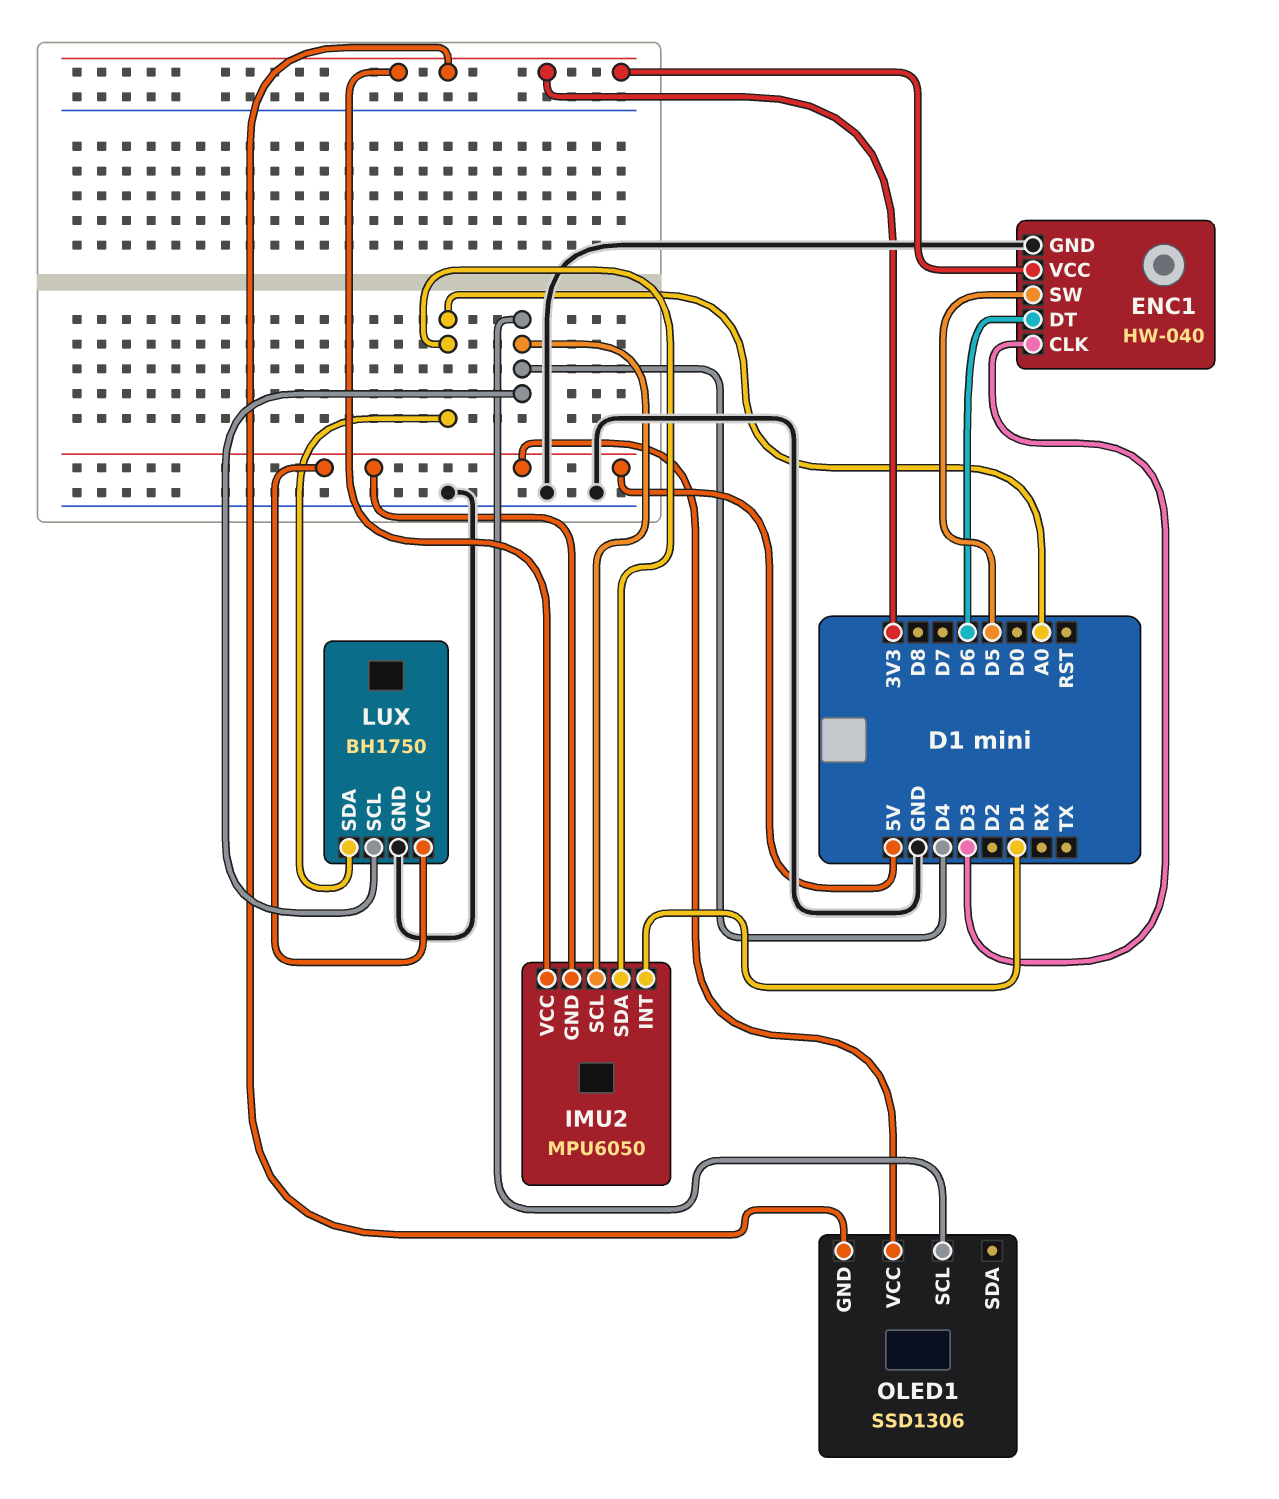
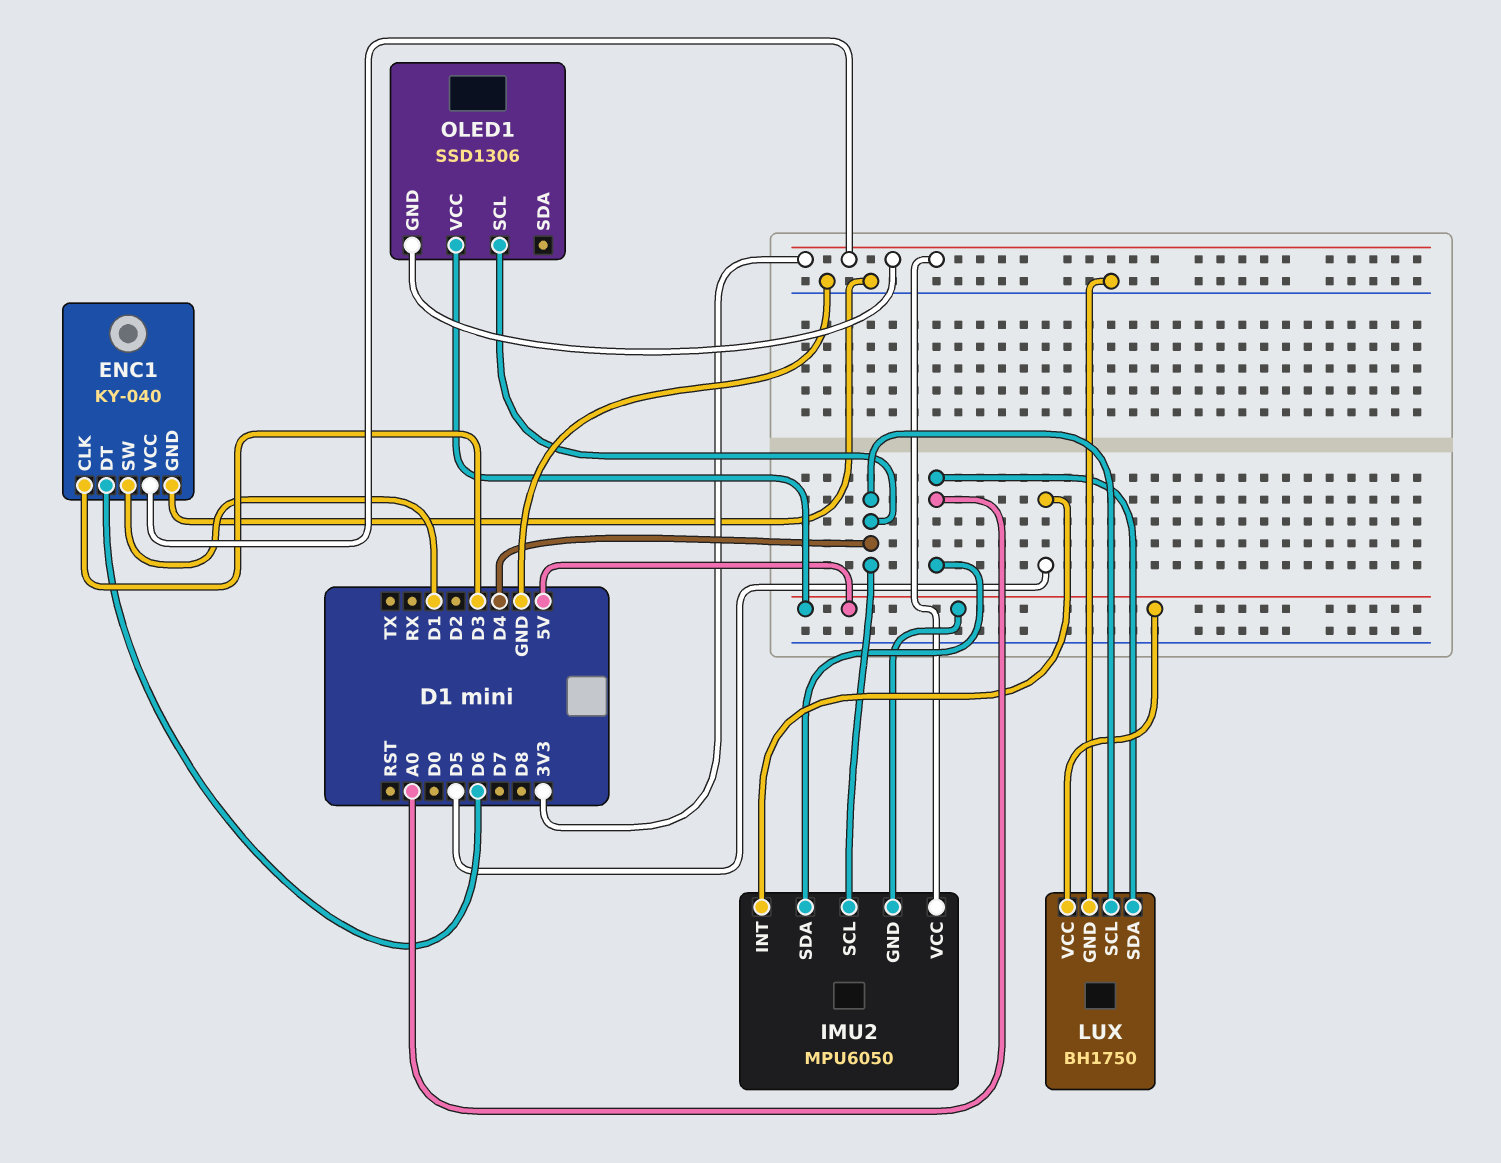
ENC1: HW-040 -> KY-040
ENC1 pin SW: D5 -> D1
IMU2 pin INT: D1 -> D5

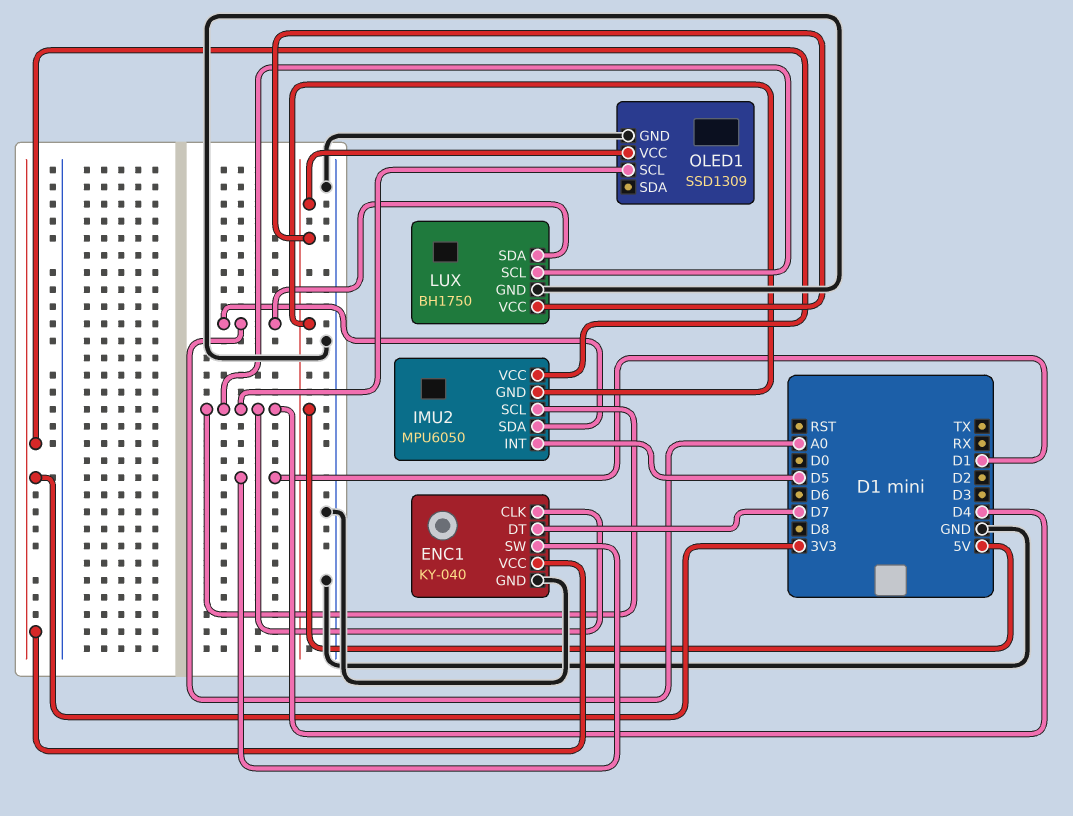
ENC1 pin CLK: D3 -> D4
ENC1 pin DT: D6 -> D7
OLED1: SSD1306 -> SSD1309
OLED1 pin GND: 3V3 -> GND

